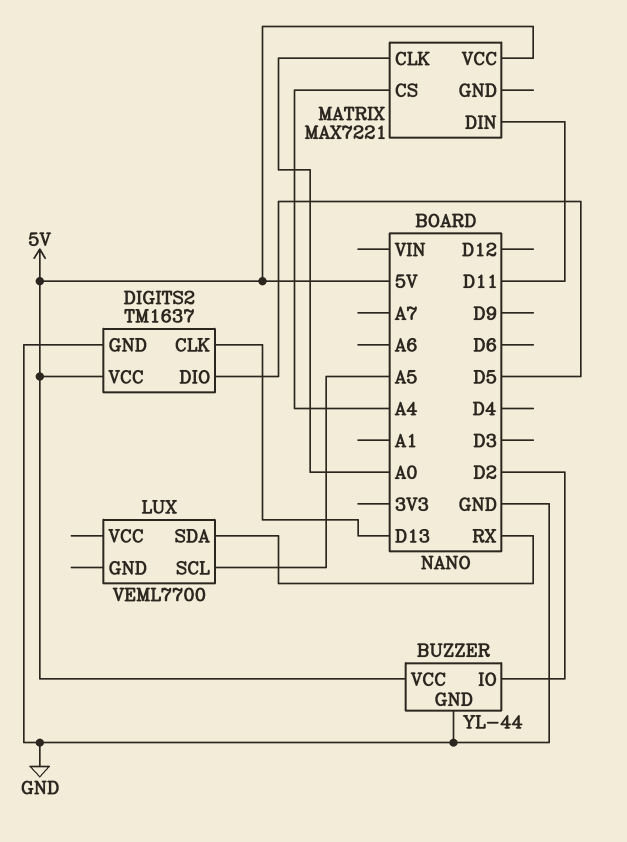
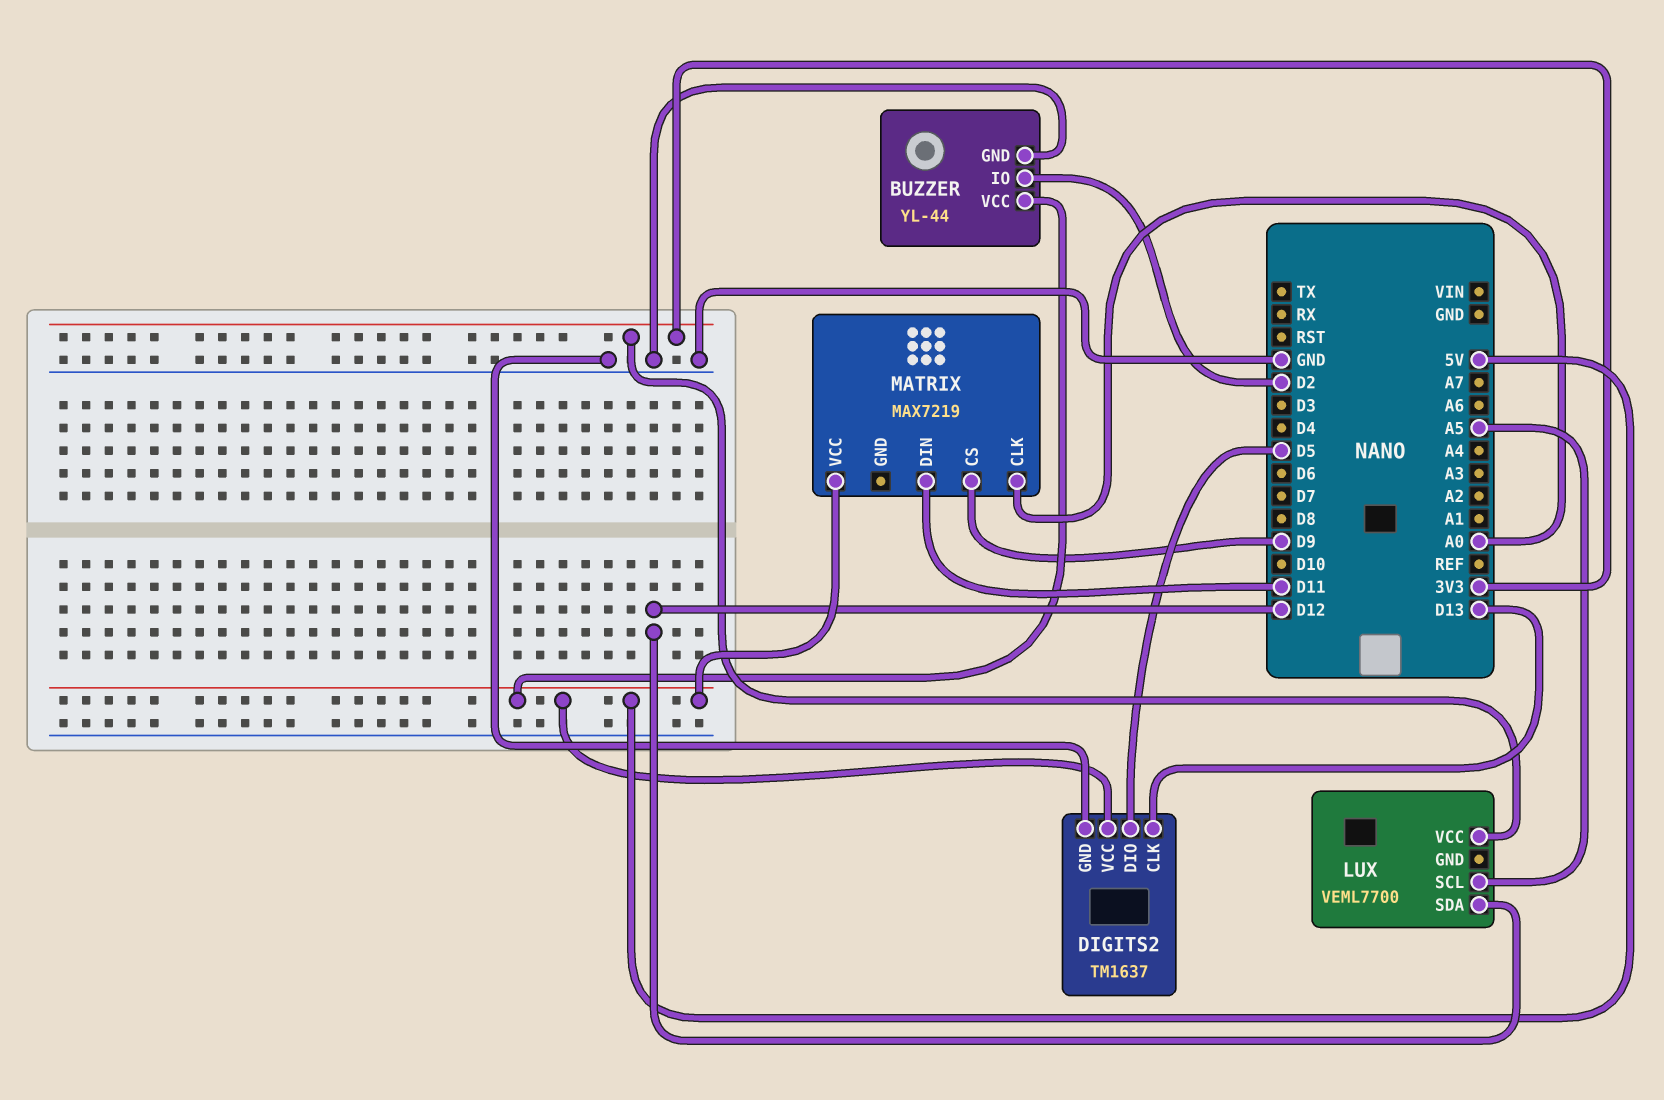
LUX pin SDA: RX -> D12
LUX pin VCC: none -> 3V3
MATRIX: MAX7221 -> MAX7219
MATRIX pin CS: A4 -> D9

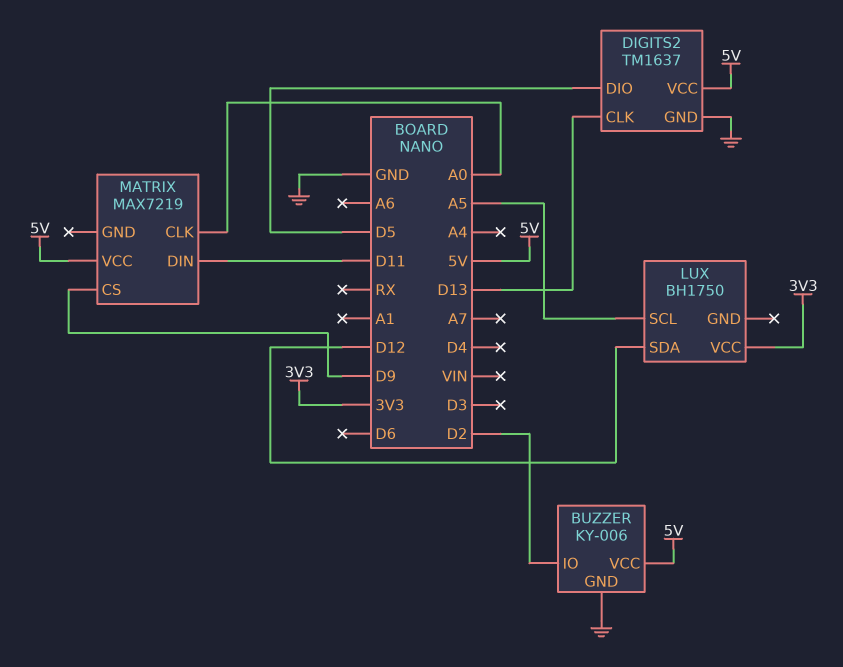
BUZZER: YL-44 -> KY-006
LUX: VEML7700 -> BH1750

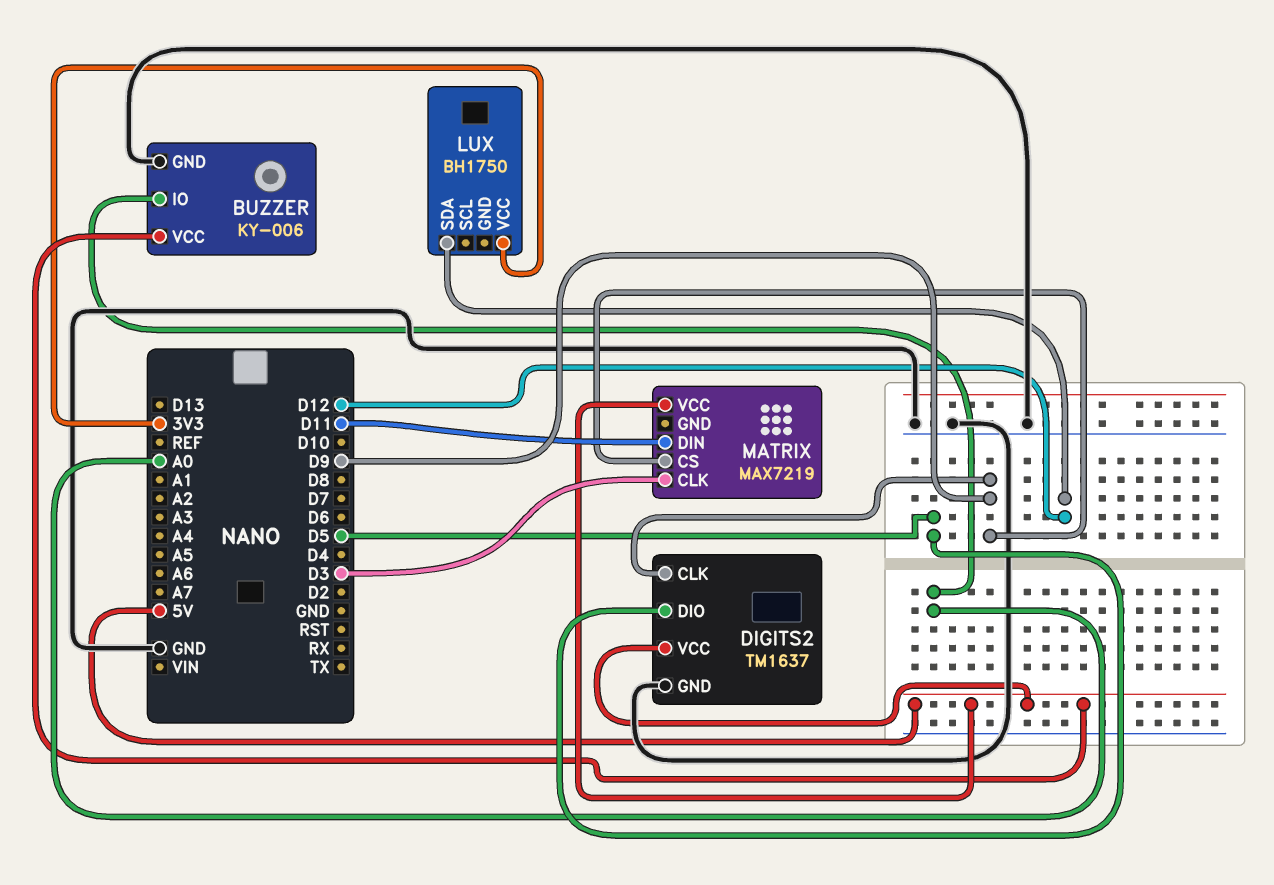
BUZZER pin IO: D2 -> A0
DIGITS2 pin CLK: D13 -> D9
LUX pin SCL: A5 -> none
MATRIX pin CLK: A0 -> D3

